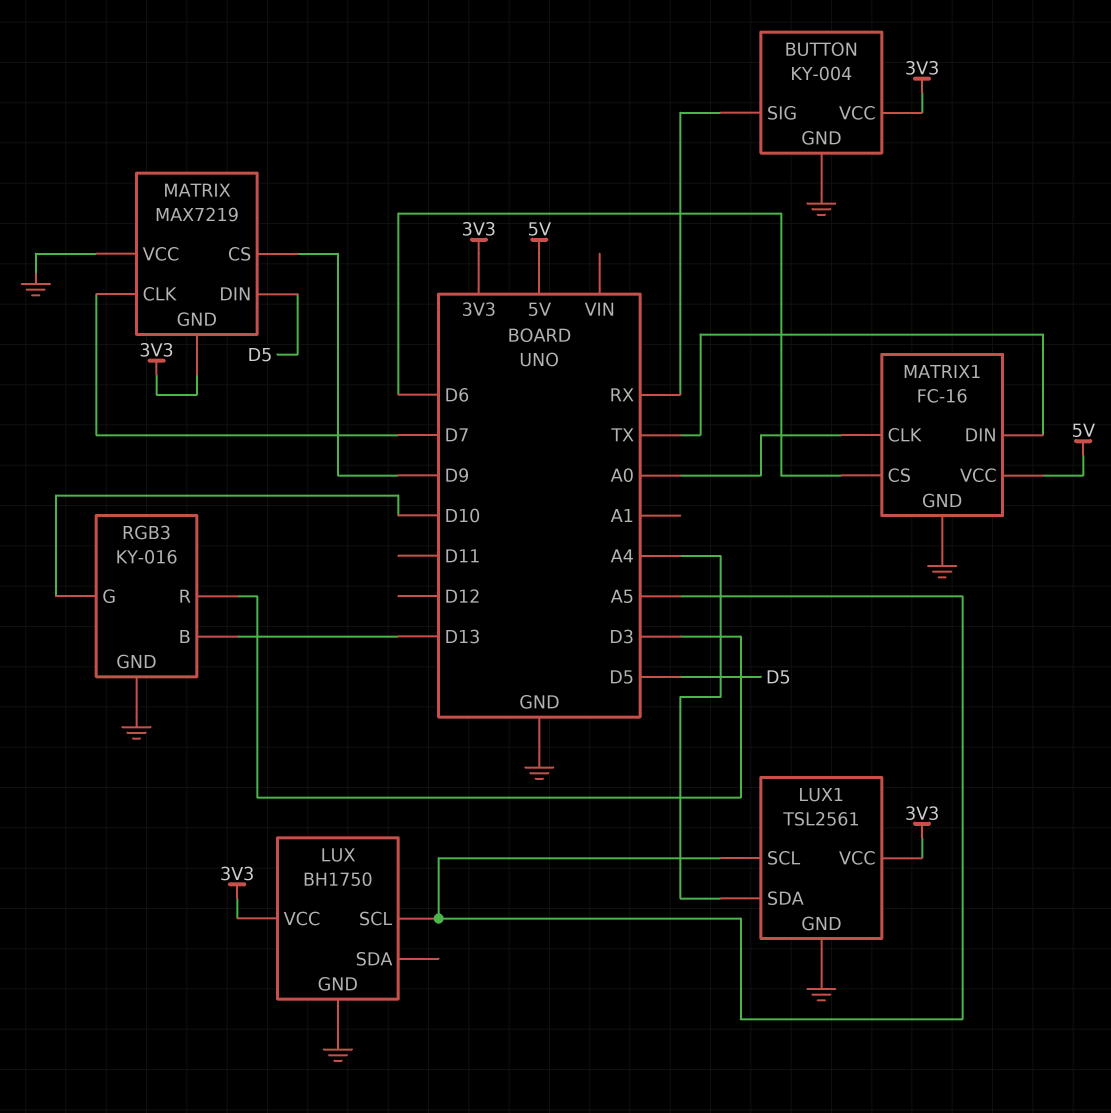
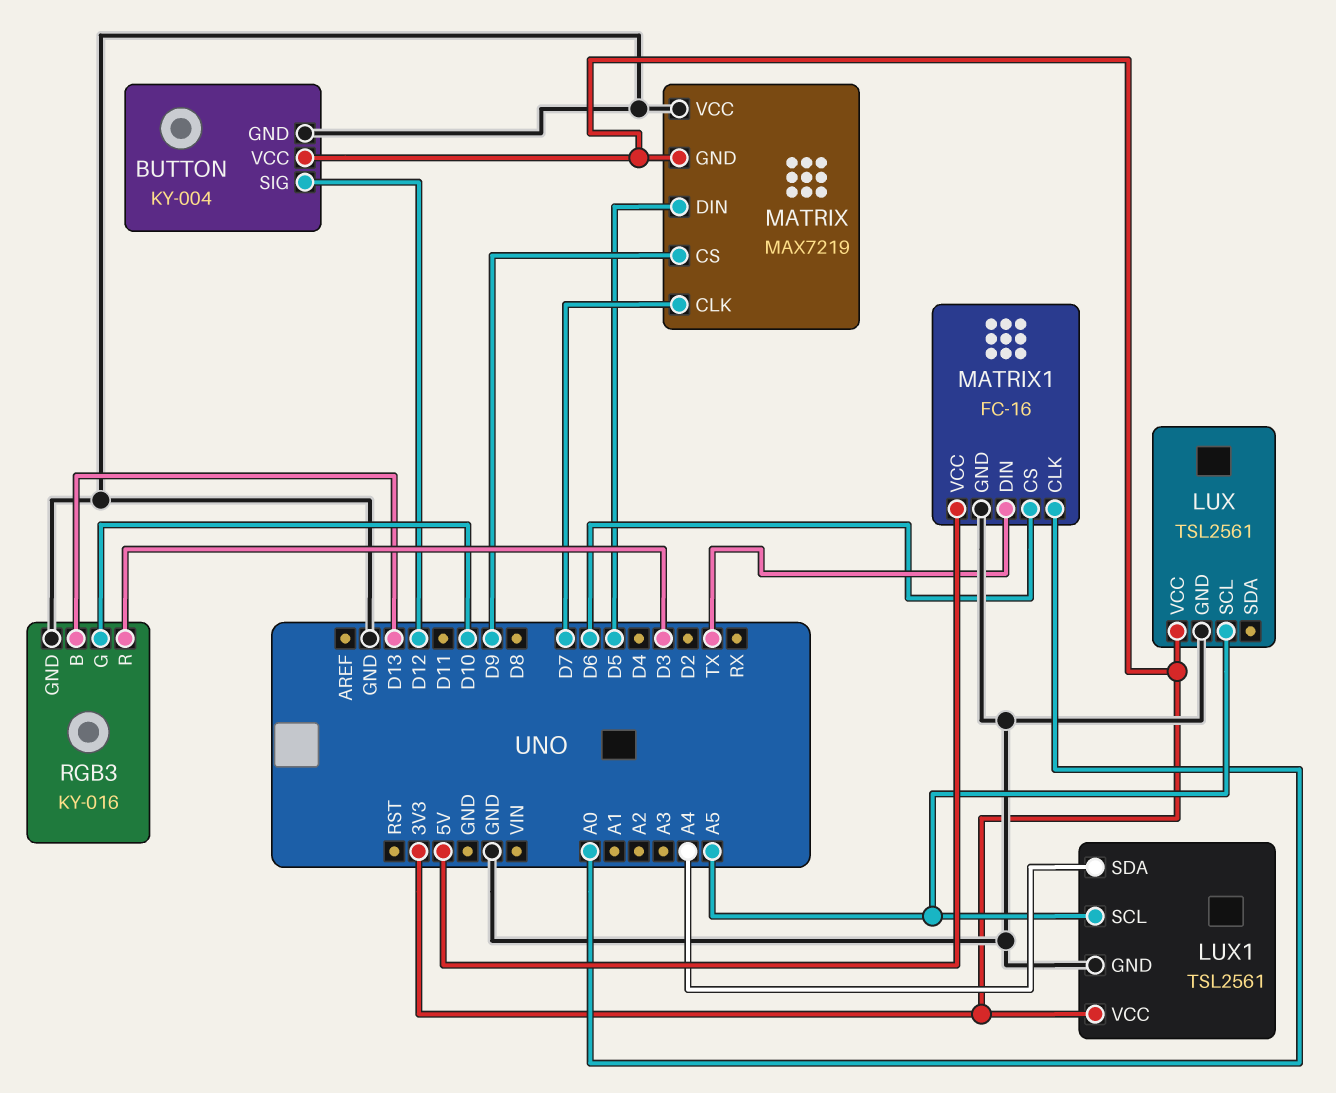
BUTTON pin SIG: RX -> D12
LUX: BH1750 -> TSL2561

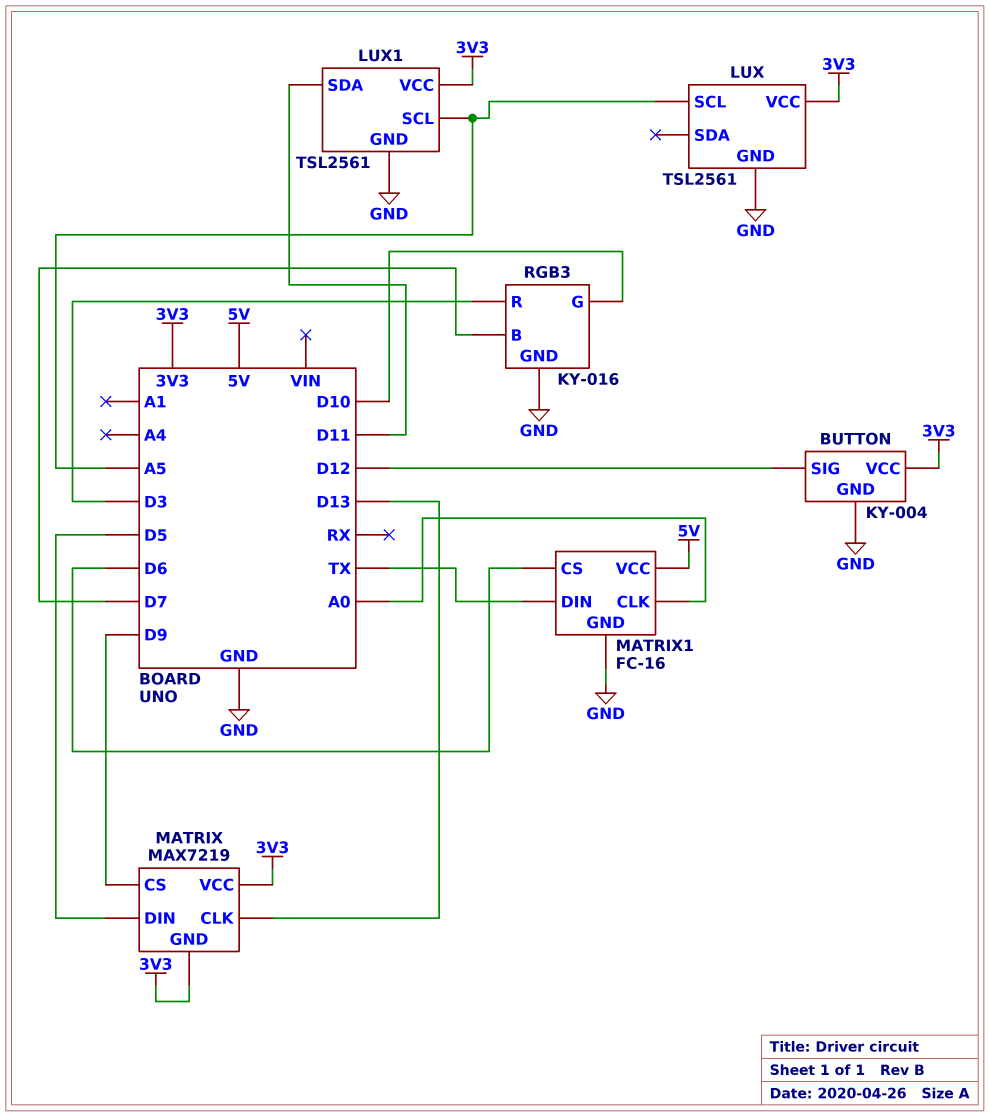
LUX1 pin SDA: A4 -> D11
MATRIX pin CLK: D7 -> D13
MATRIX pin VCC: GND -> 3V3
RGB3 pin B: D13 -> D7

